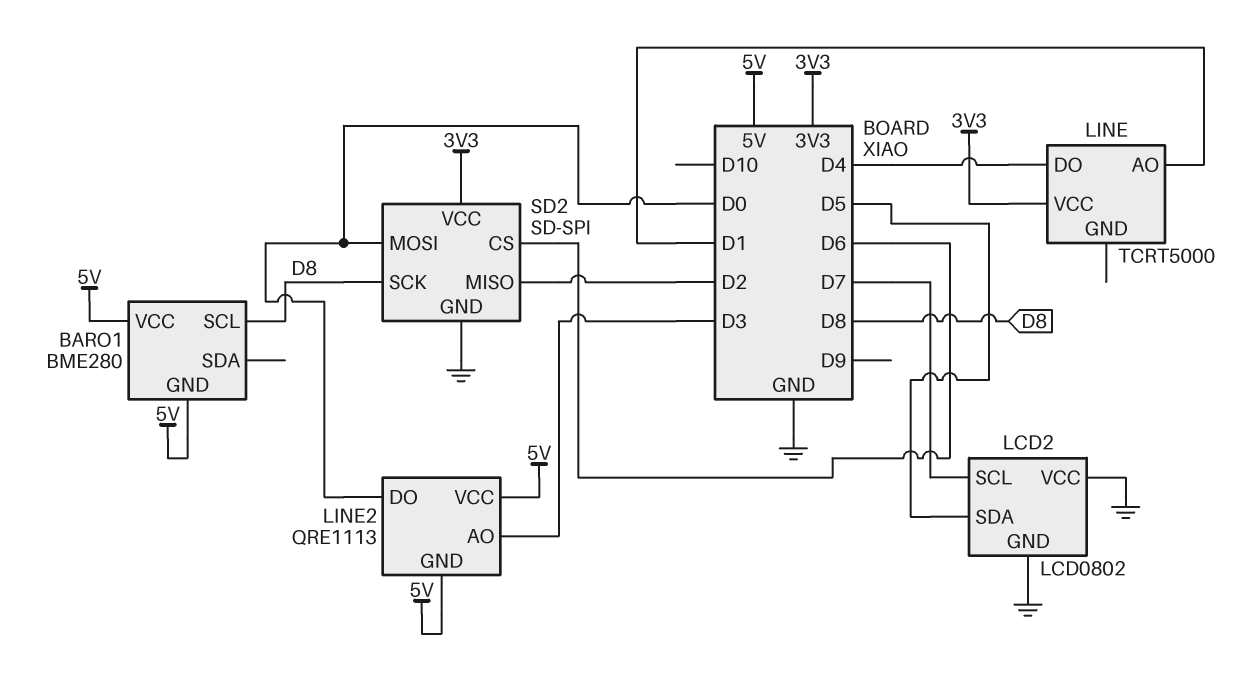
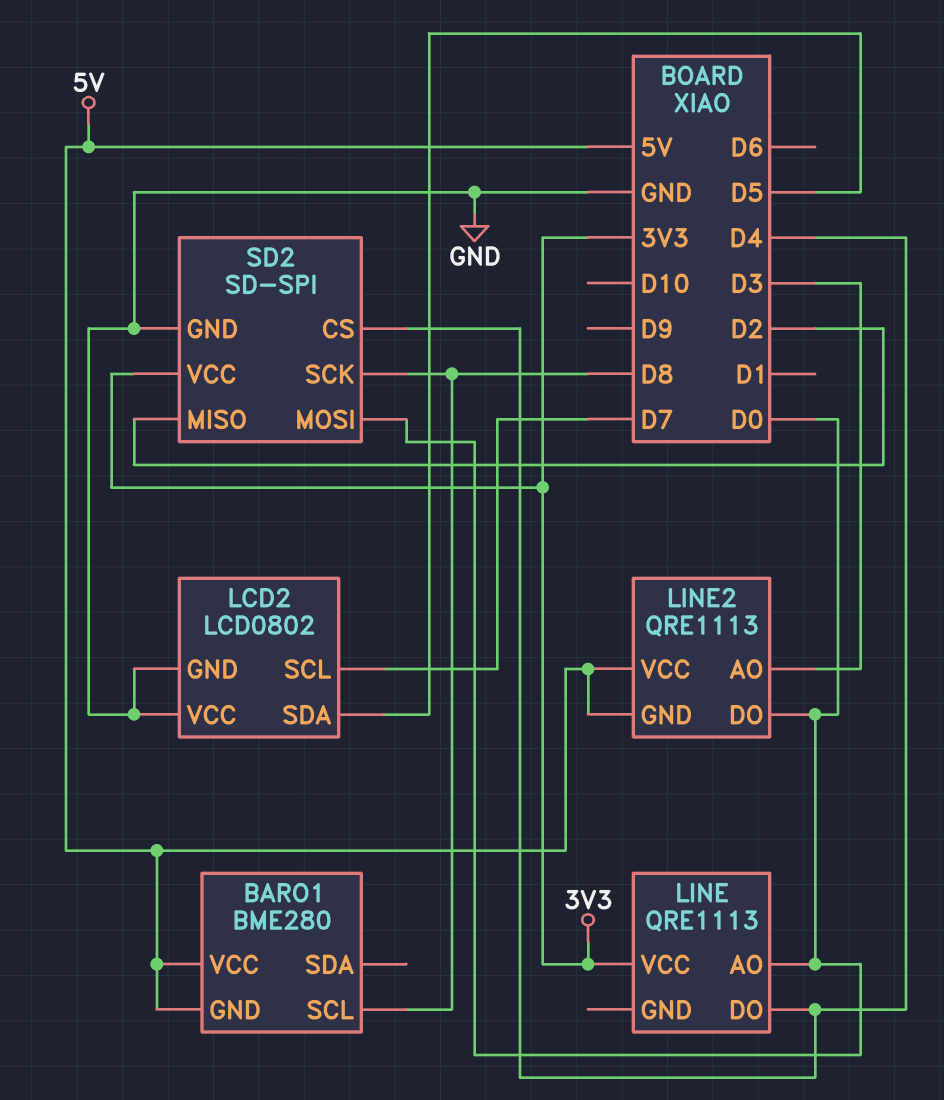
LINE: TCRT5000 -> QRE1113
LINE pin AO: D1 -> D0
SD2 pin CS: D6 -> D4

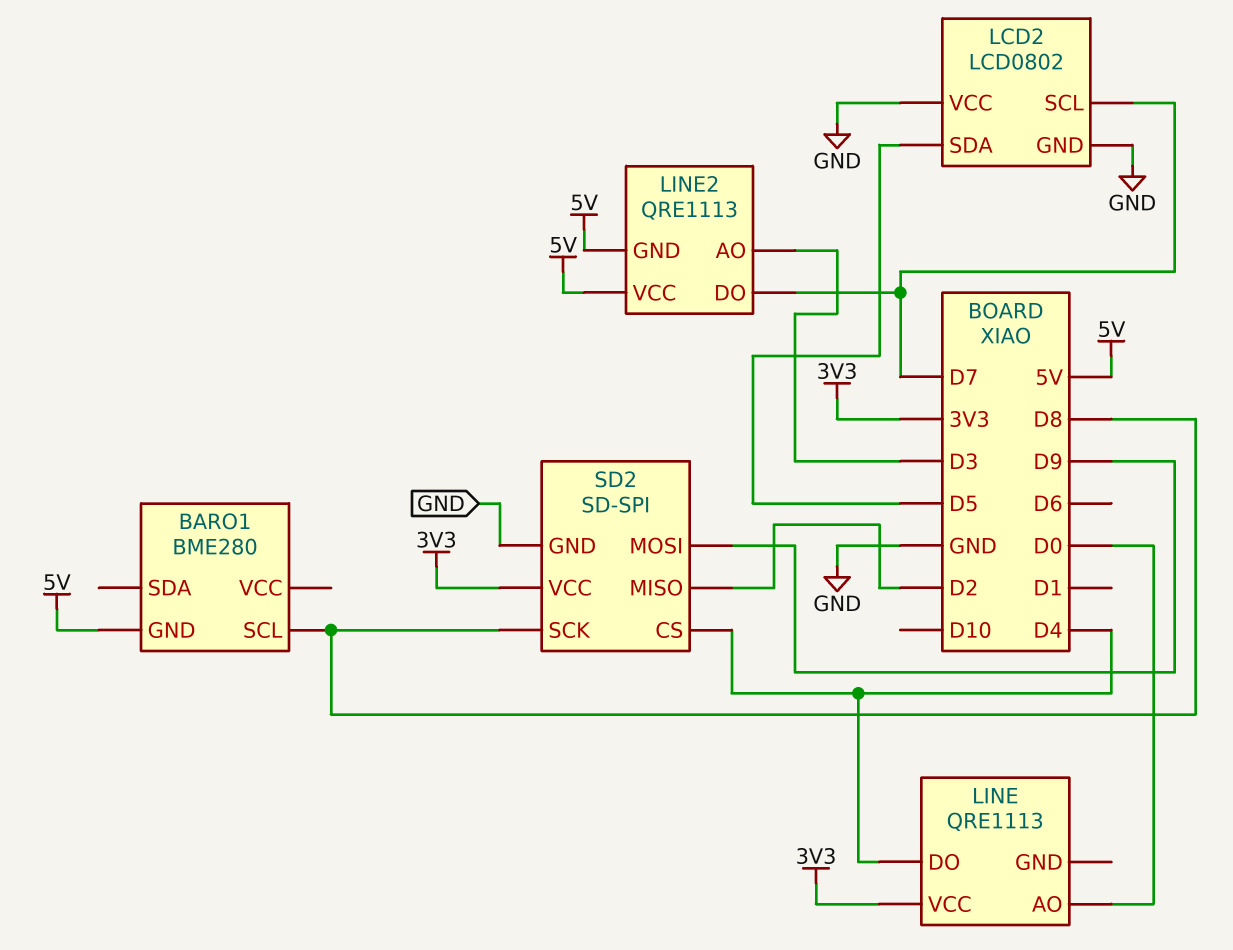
BARO1 pin VCC: 5V -> none
LINE2 pin DO: D0 -> D7
SD2 pin MOSI: D0 -> D9

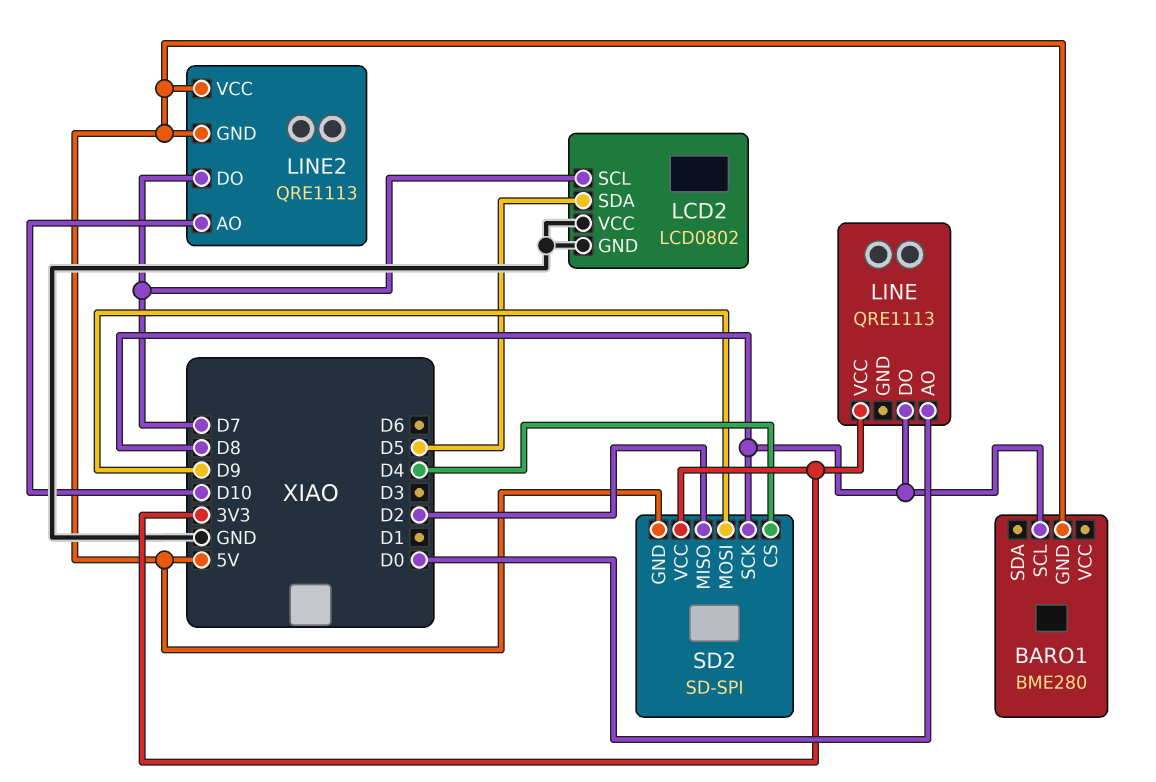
LINE pin DO: D4 -> D8
LINE2 pin AO: D3 -> D10
SD2 pin GND: GND -> 5V

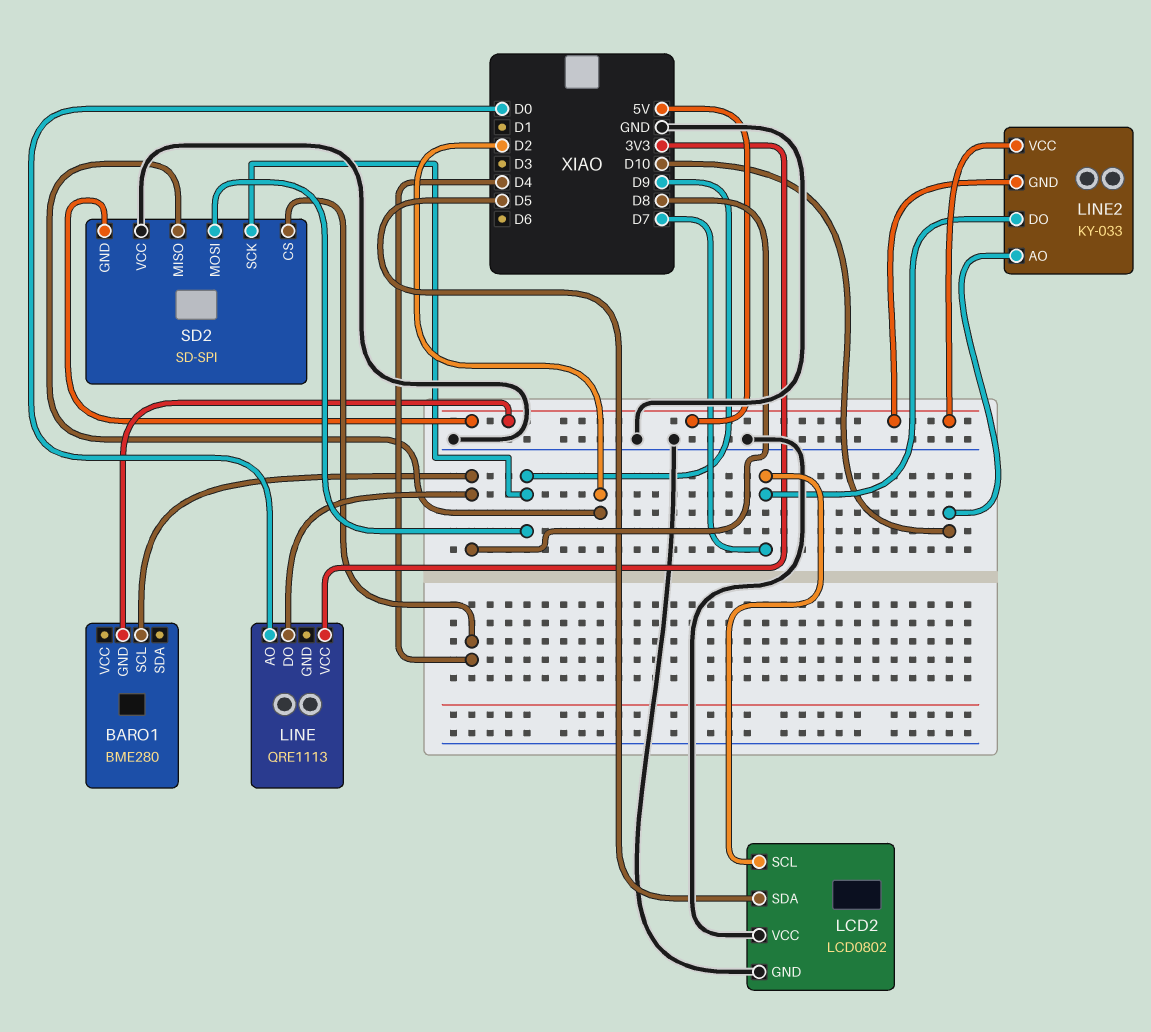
LINE2: QRE1113 -> KY-033
SD2 pin SCK: D8 -> D9
SD2 pin VCC: 3V3 -> GND

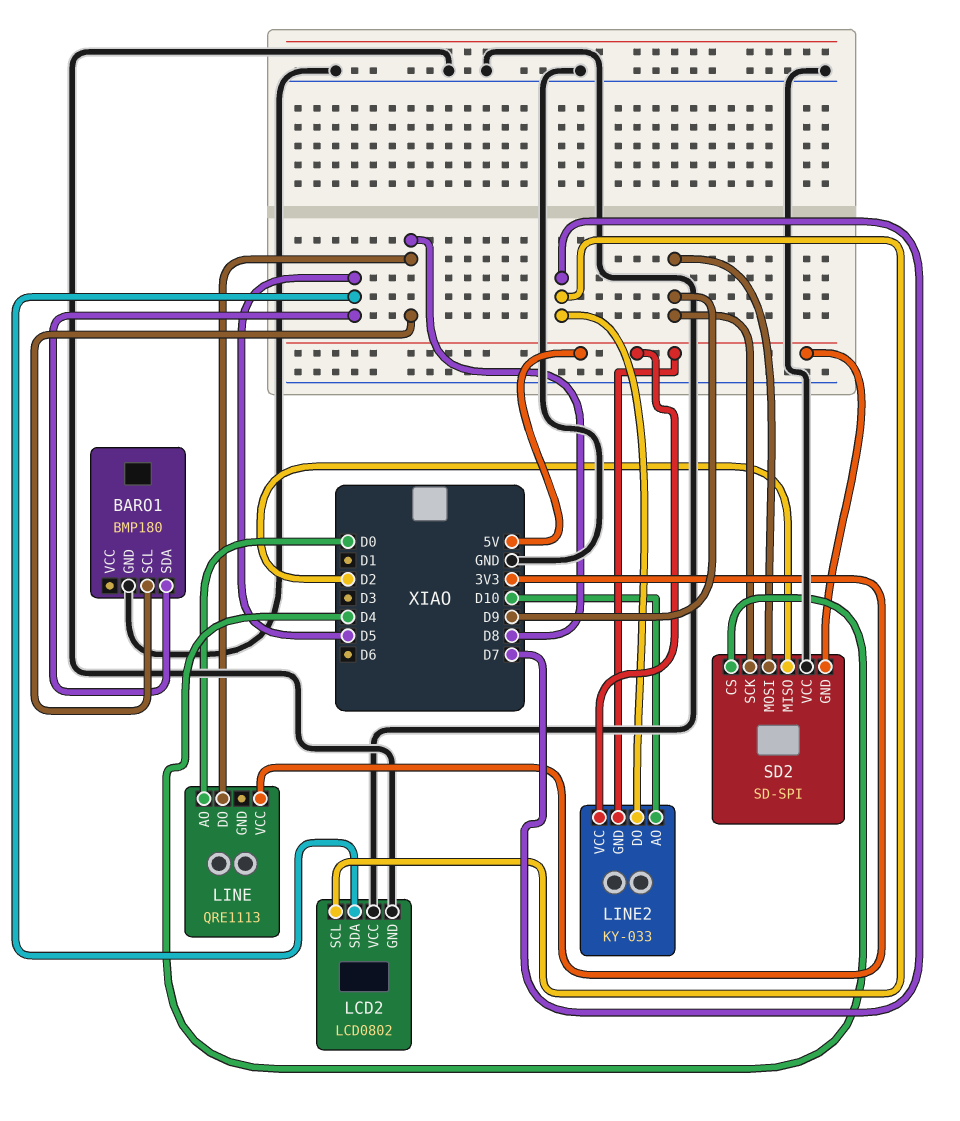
BARO1: BME280 -> BMP180
BARO1 pin GND: 5V -> GND
BARO1 pin SDA: none -> D5

